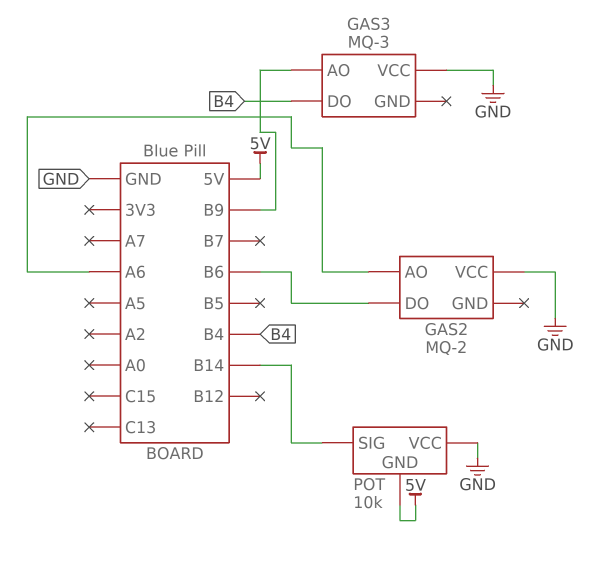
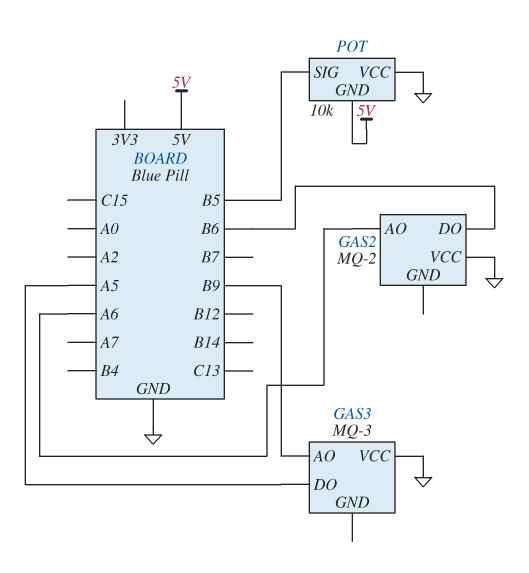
GAS3 pin DO: B4 -> A5
POT pin SIG: B14 -> B5

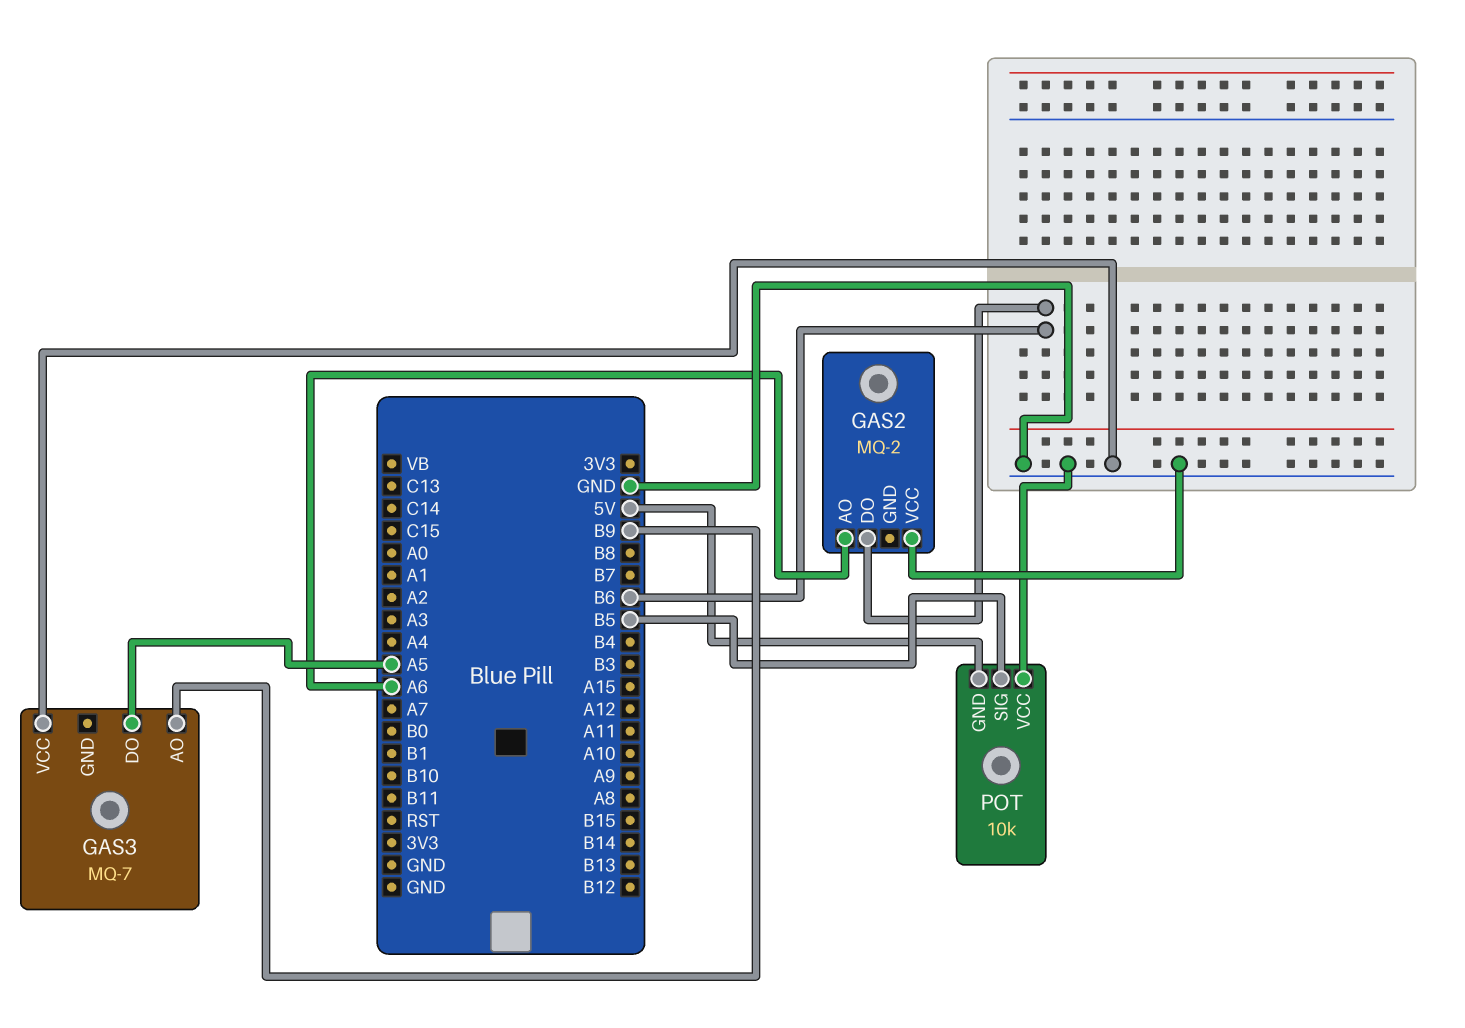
GAS3: MQ-3 -> MQ-7

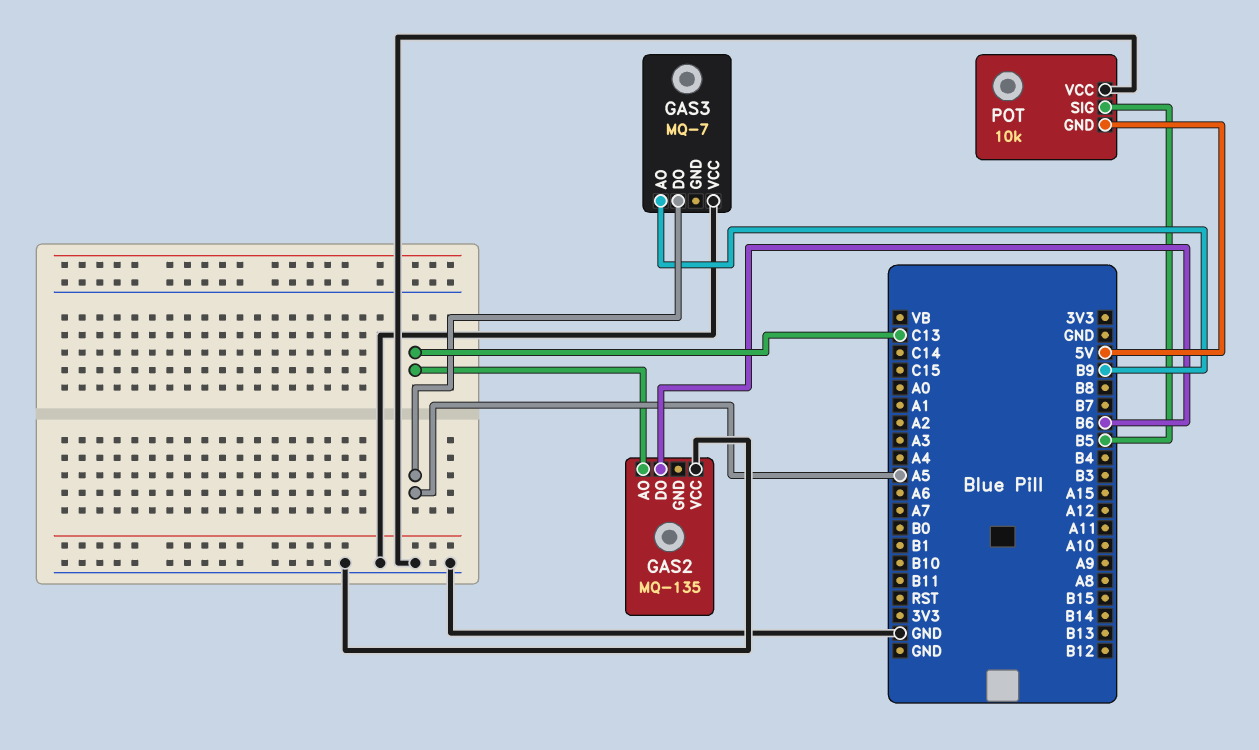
GAS2: MQ-2 -> MQ-135
GAS2 pin AO: A6 -> C13

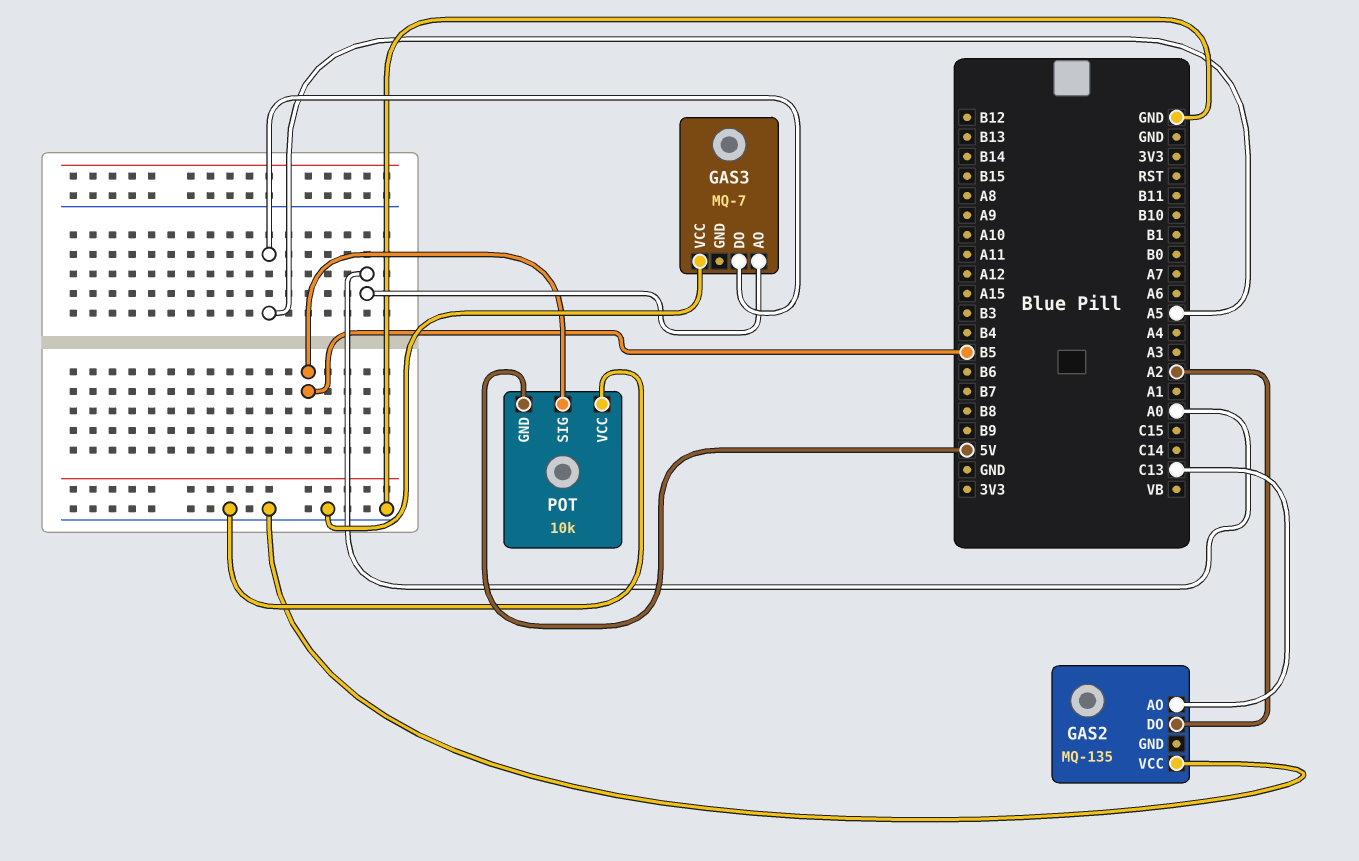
GAS2 pin DO: B6 -> A2
GAS3 pin AO: B9 -> A0

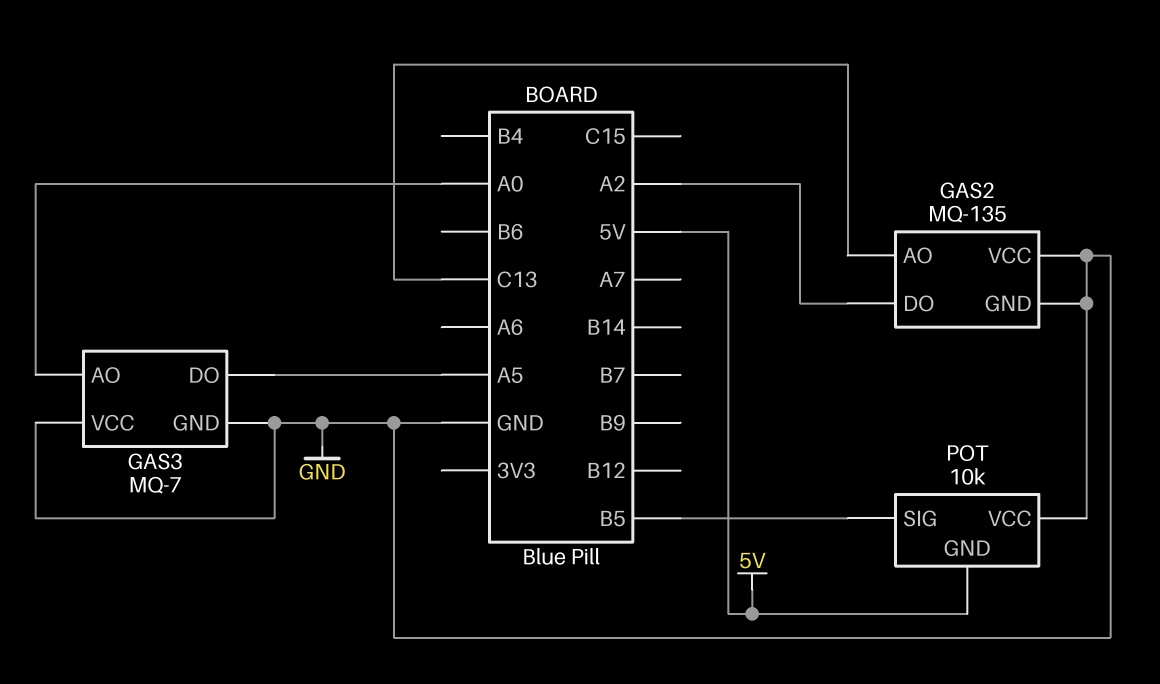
GAS2 pin GND: none -> GND
GAS3 pin GND: none -> GND

